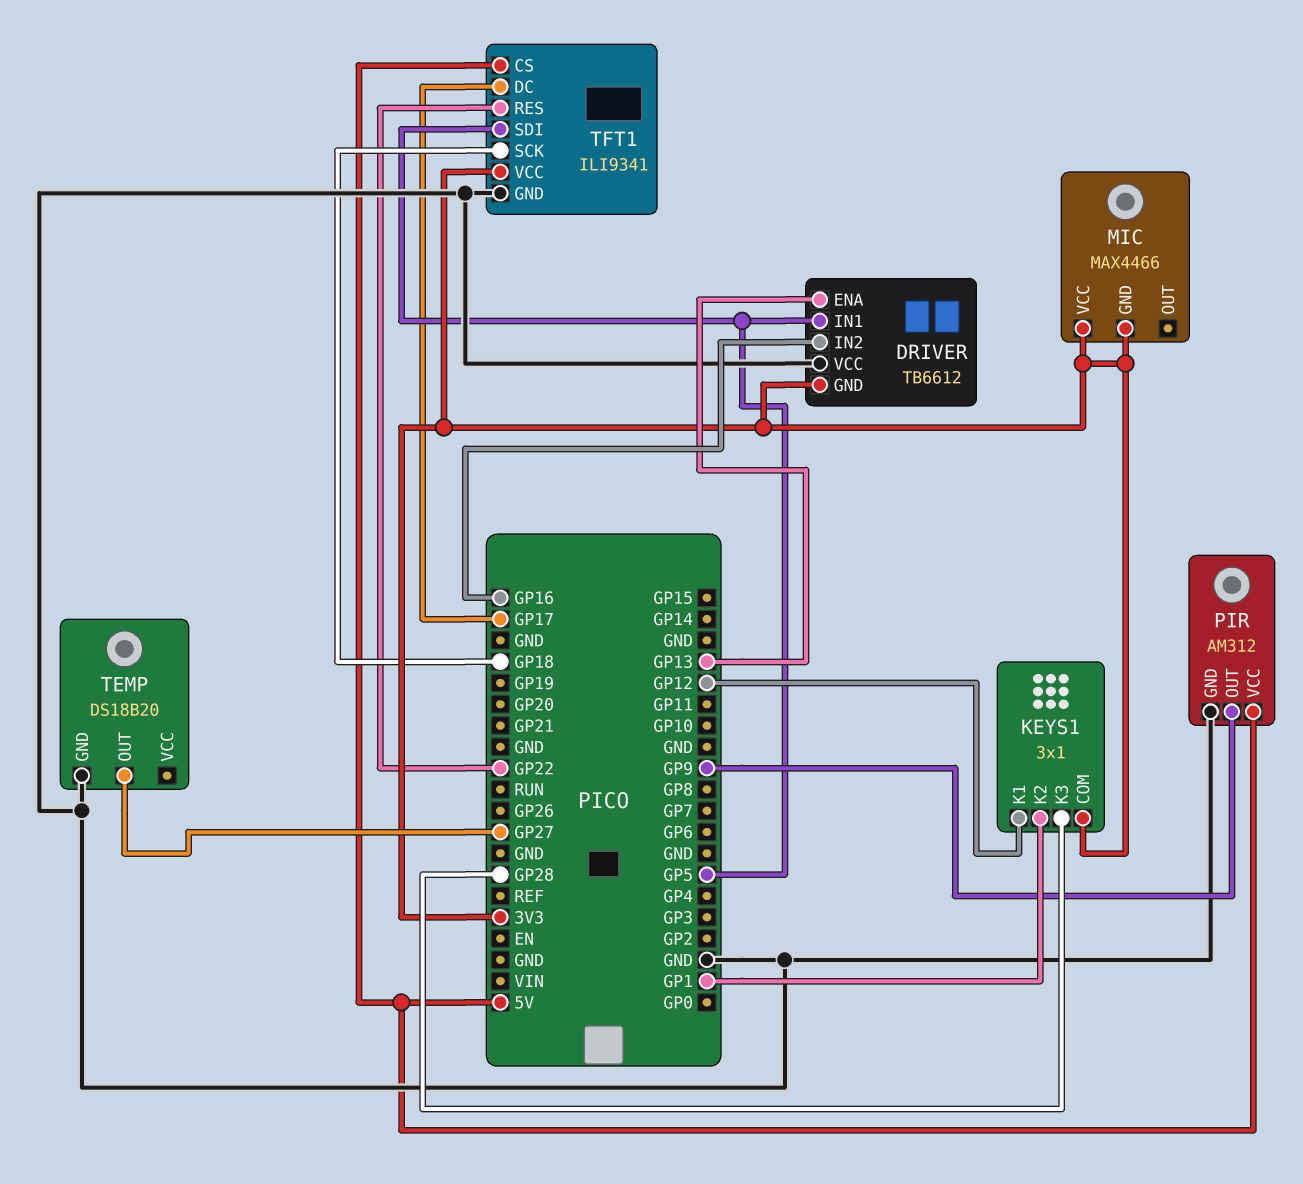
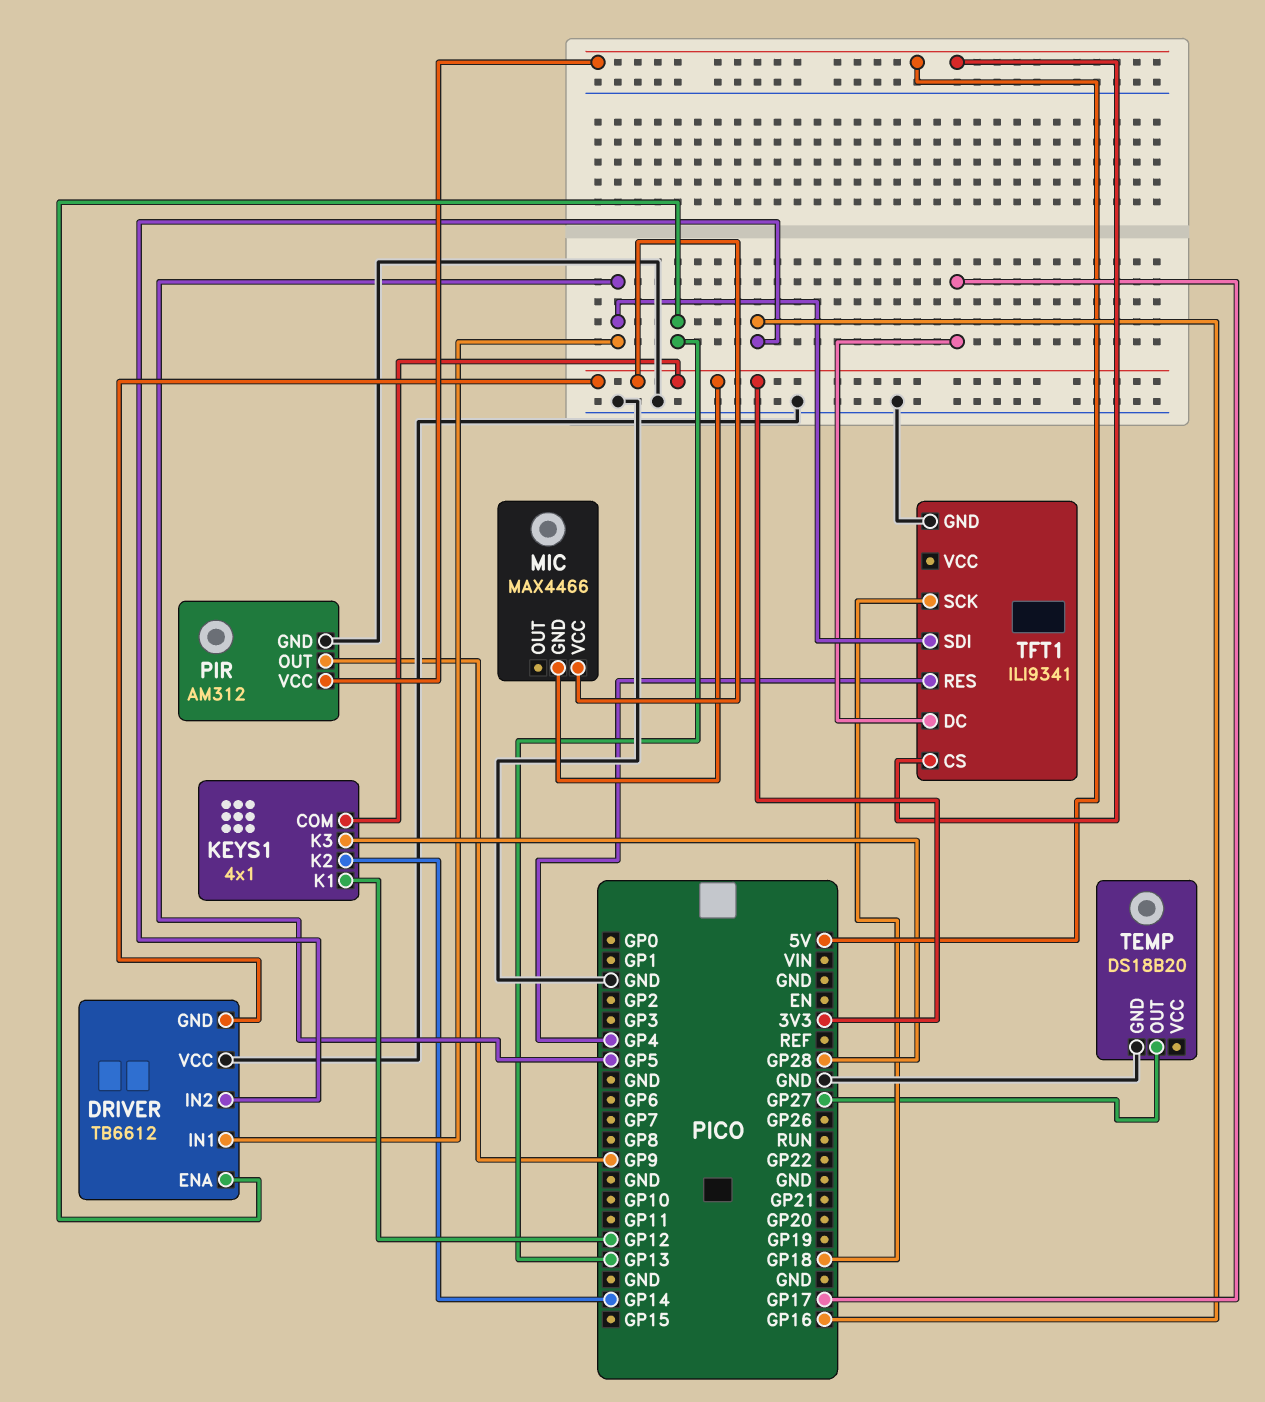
KEYS1: 3x1 -> 4x1
KEYS1 pin K2: GP1 -> GP14
TFT1 pin RES: GP22 -> GP4
TFT1 pin VCC: 3V3 -> none

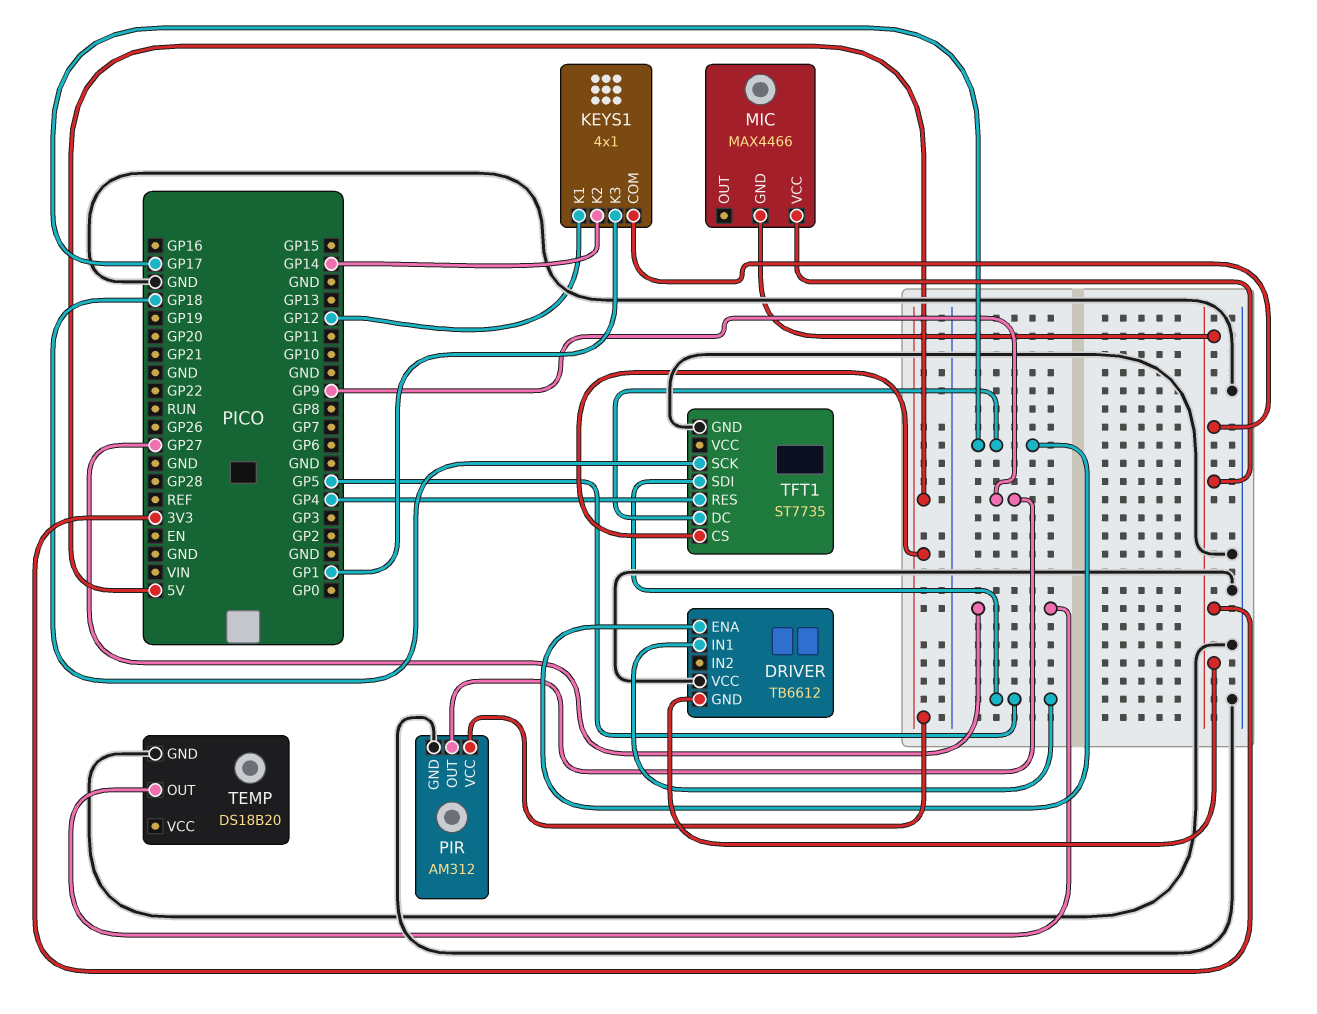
DRIVER pin ENA: GP13 -> GP17
DRIVER pin IN2: GP16 -> none
KEYS1 pin K3: GP28 -> GP1
TFT1: ILI9341 -> ST7735

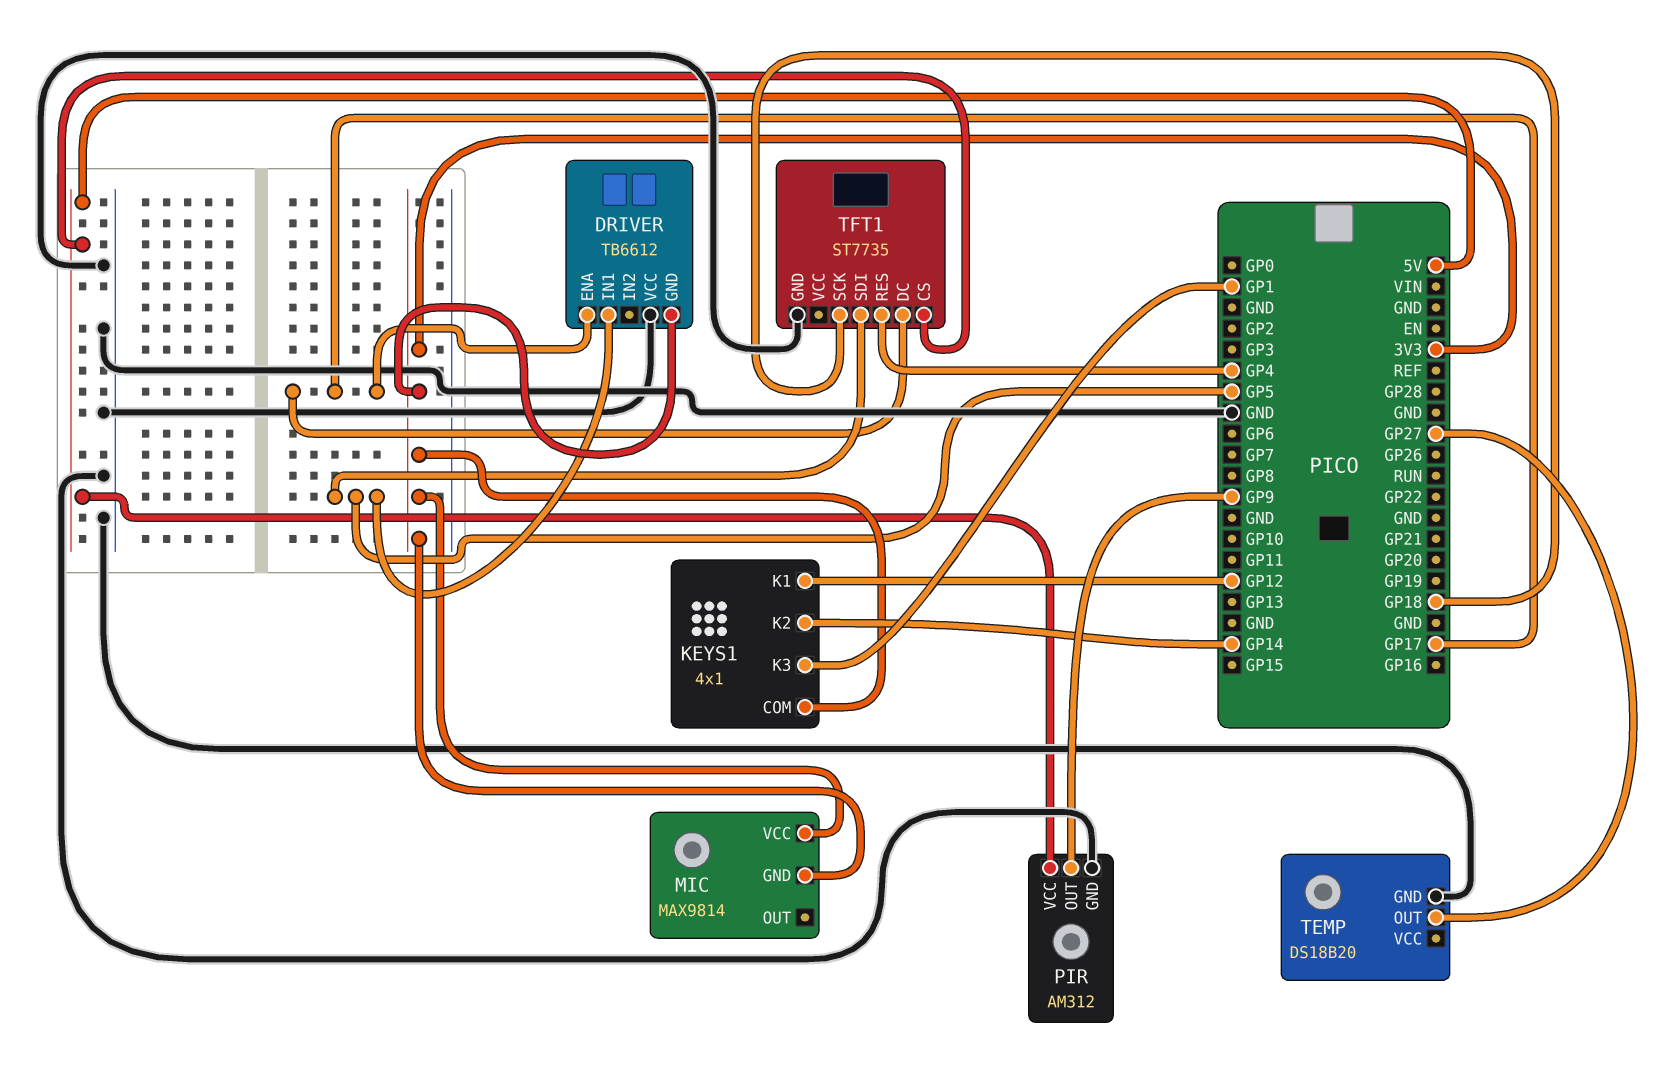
MIC: MAX4466 -> MAX9814

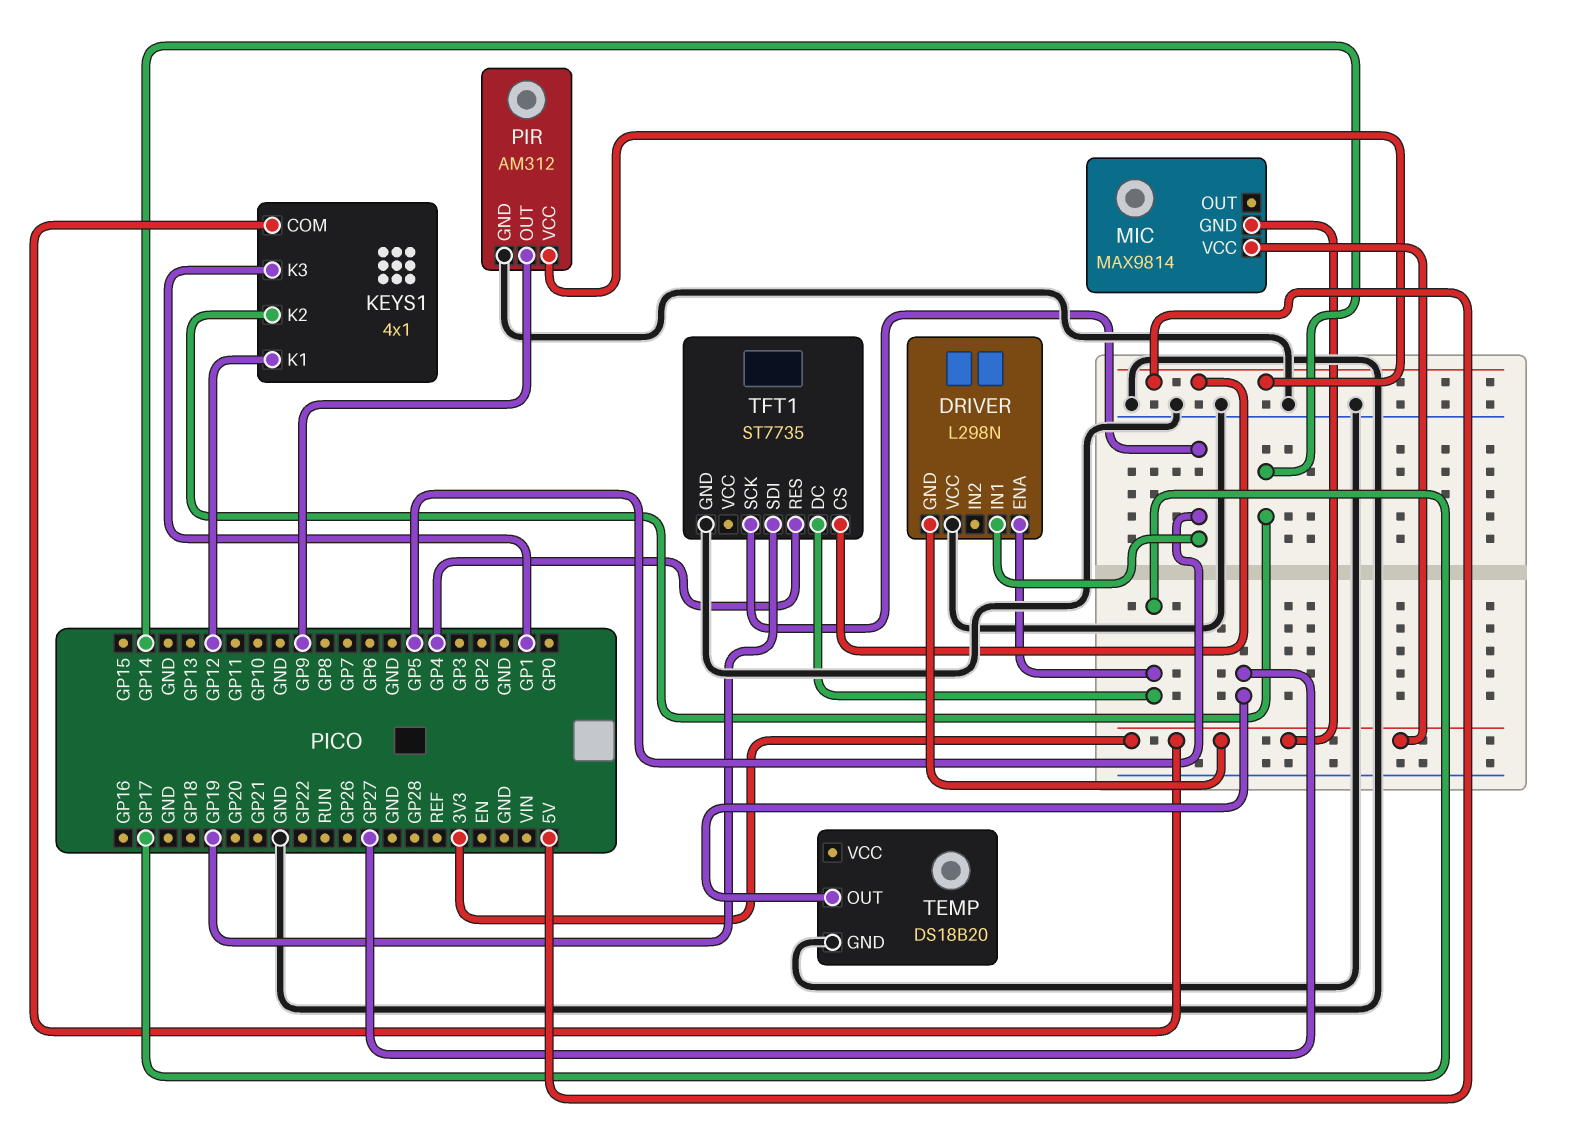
DRIVER: TB6612 -> L298N
TFT1 pin SCK: GP18 -> GP5
TFT1 pin SDI: GP5 -> GP19

